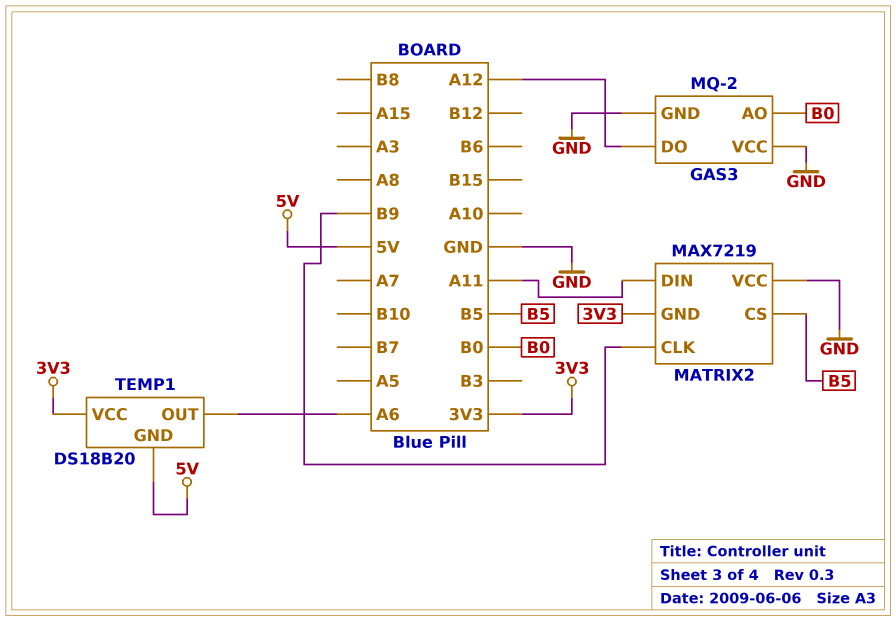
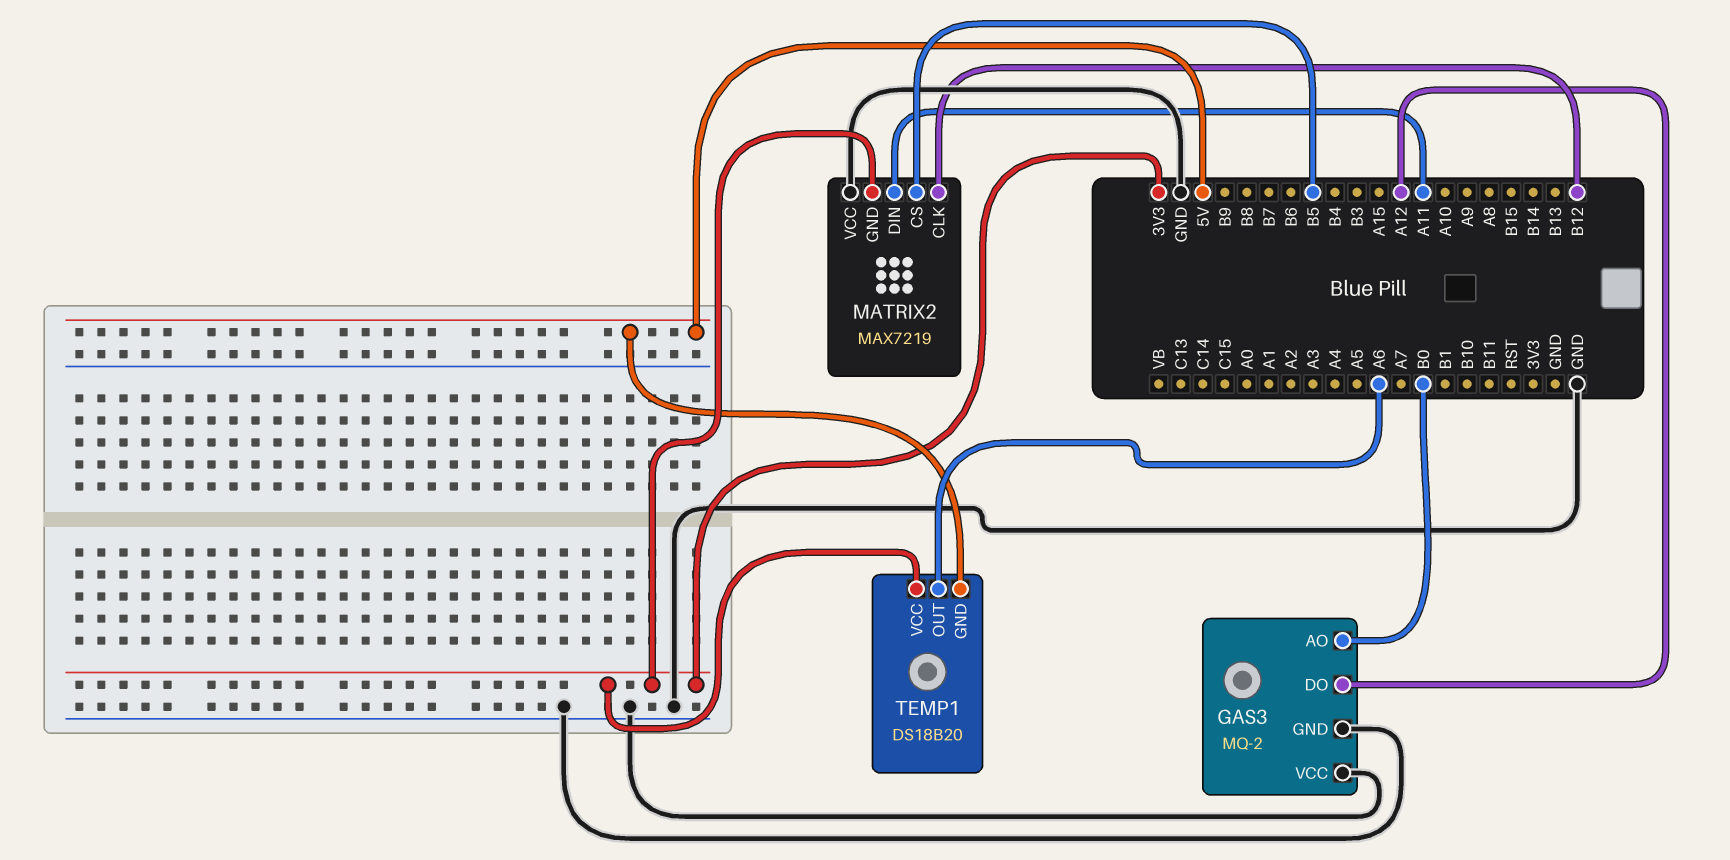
MATRIX2 pin CLK: B9 -> B12

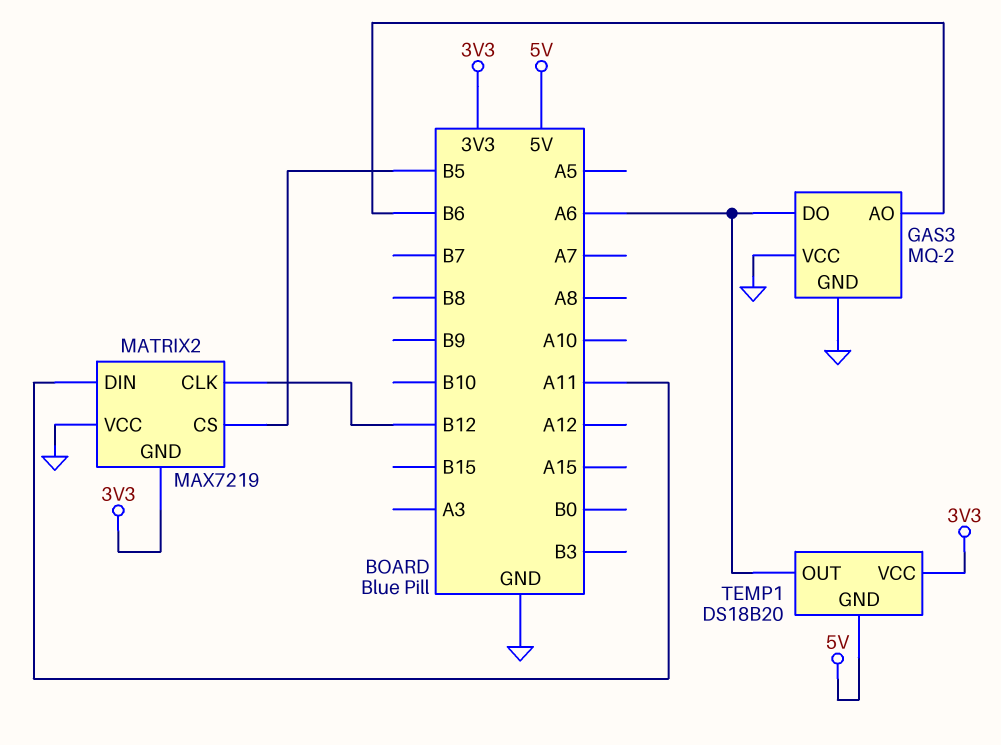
GAS3 pin AO: B0 -> B6
GAS3 pin DO: A12 -> A6

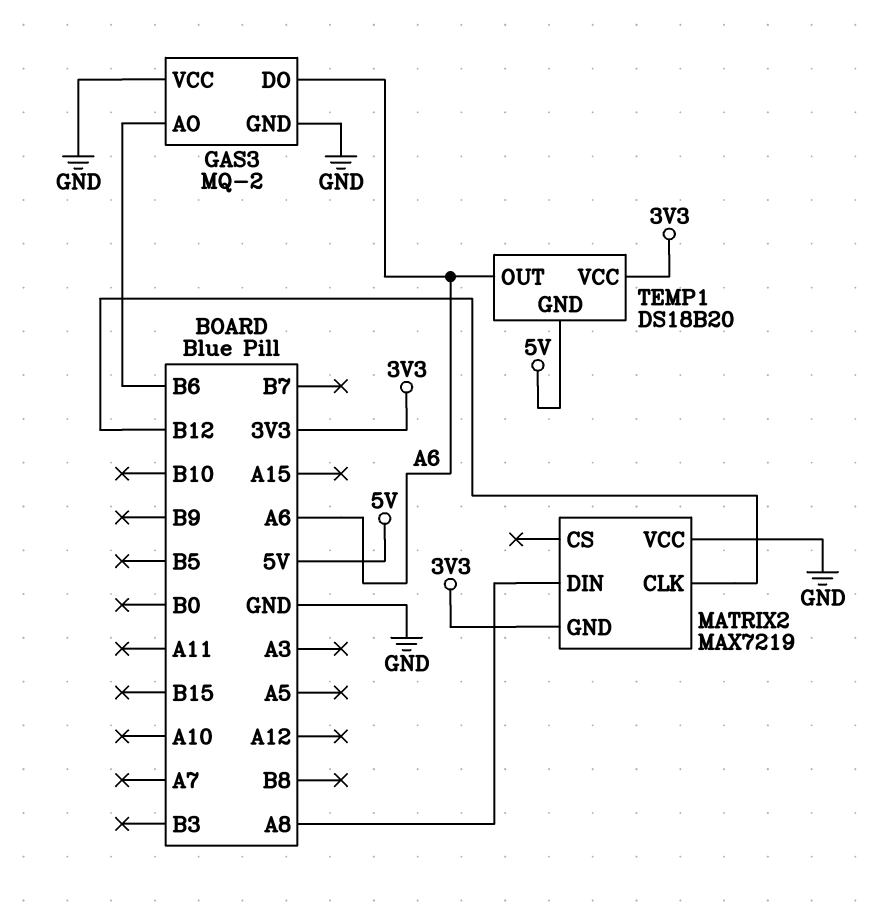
MATRIX2 pin CS: B5 -> none
MATRIX2 pin DIN: A11 -> A8

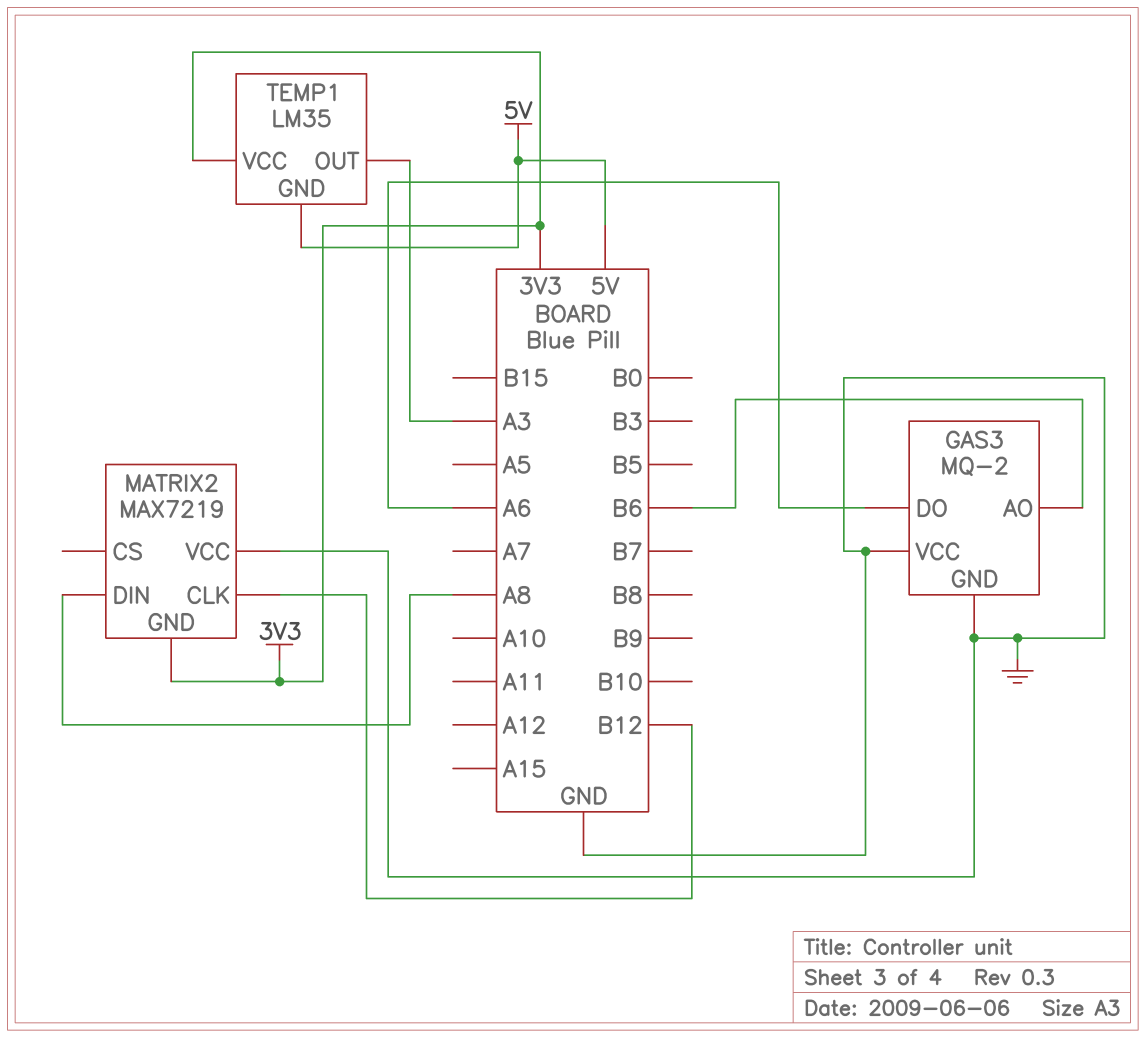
TEMP1: DS18B20 -> LM35
TEMP1 pin OUT: A6 -> A3

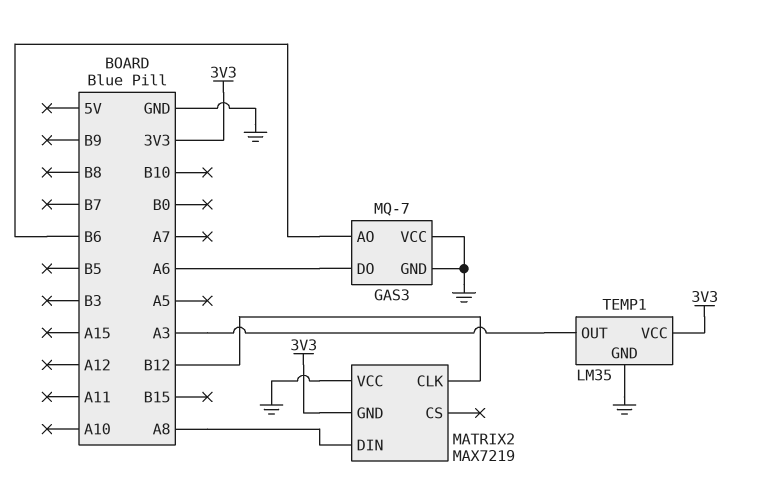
GAS3: MQ-2 -> MQ-7
TEMP1 pin GND: 5V -> GND

